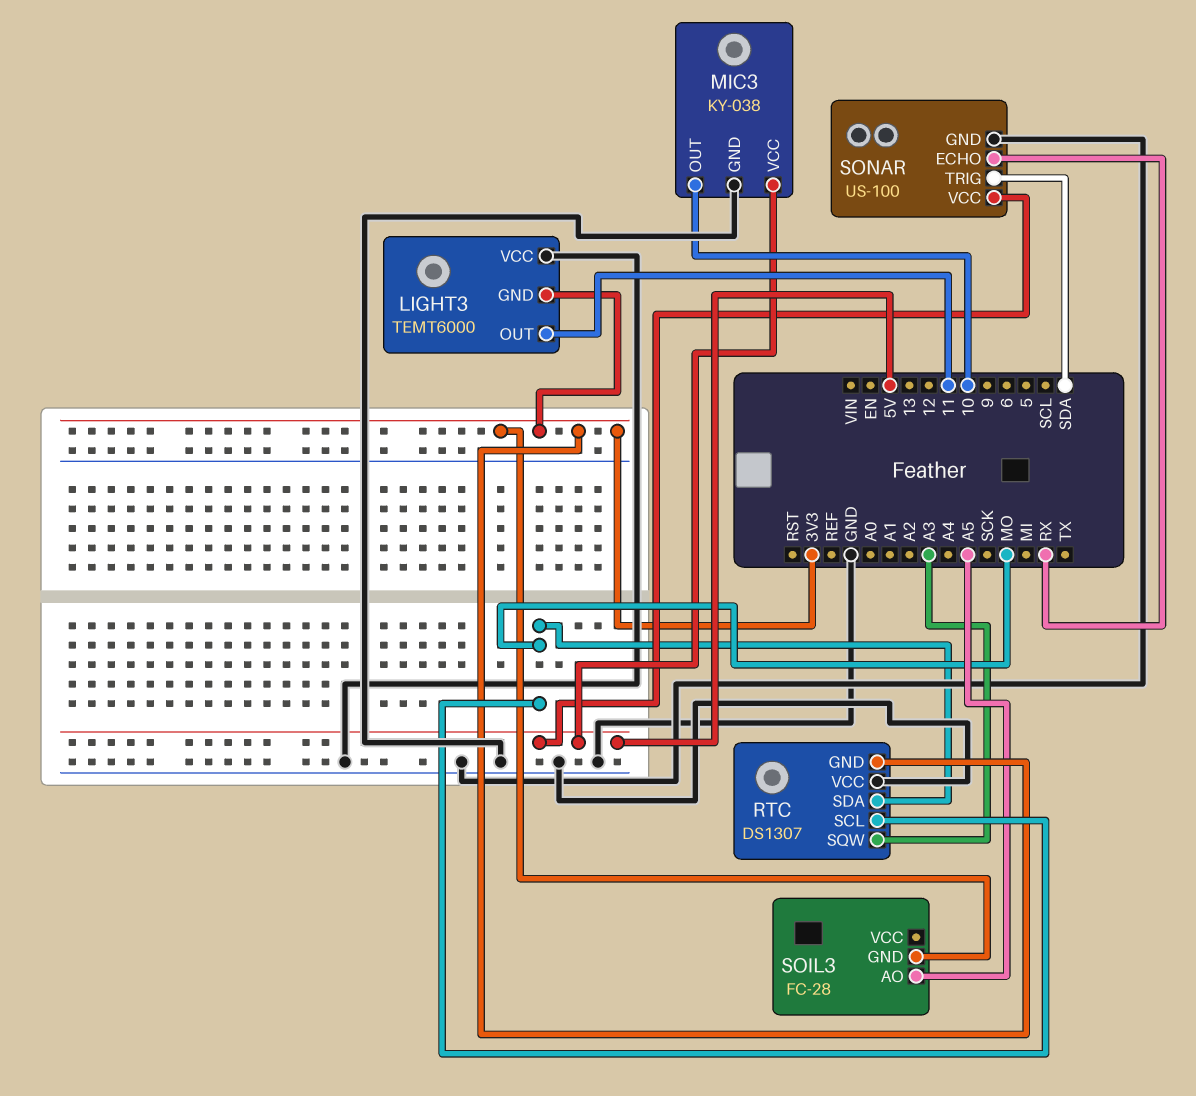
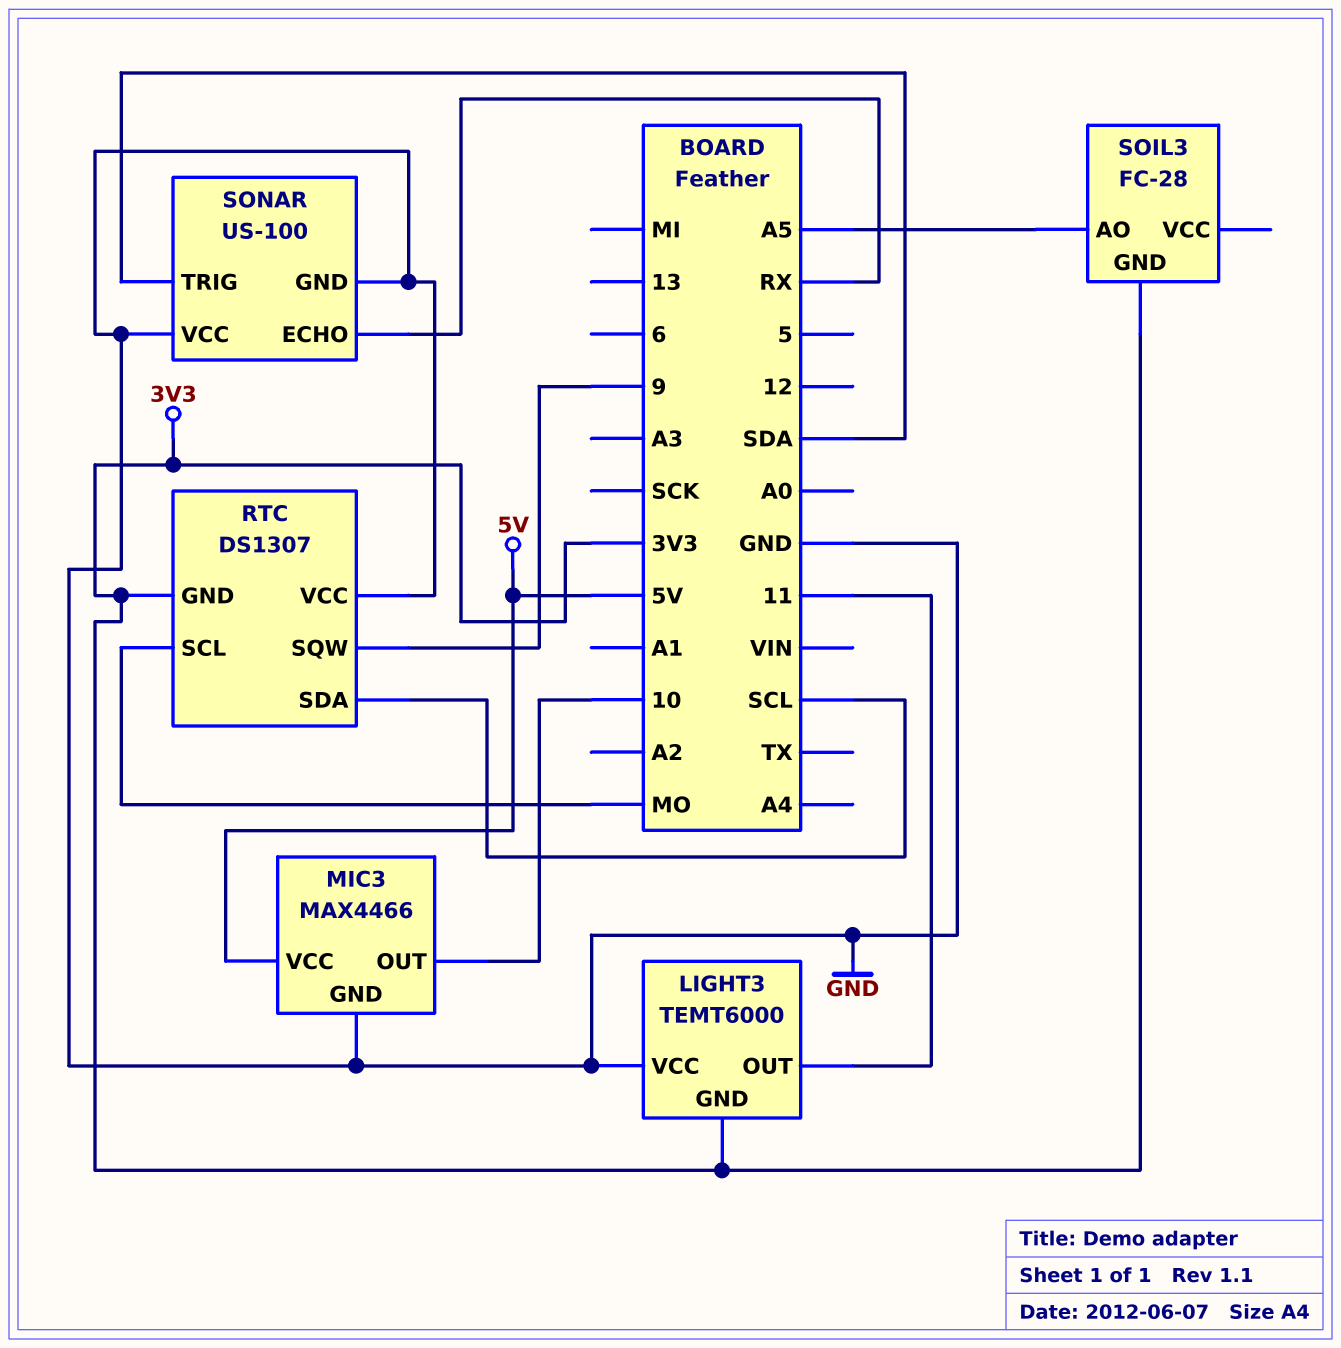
MIC3: KY-038 -> MAX4466
RTC pin SDA: MO -> SCL
RTC pin SQW: A3 -> 9
SONAR pin VCC: 5V -> GND

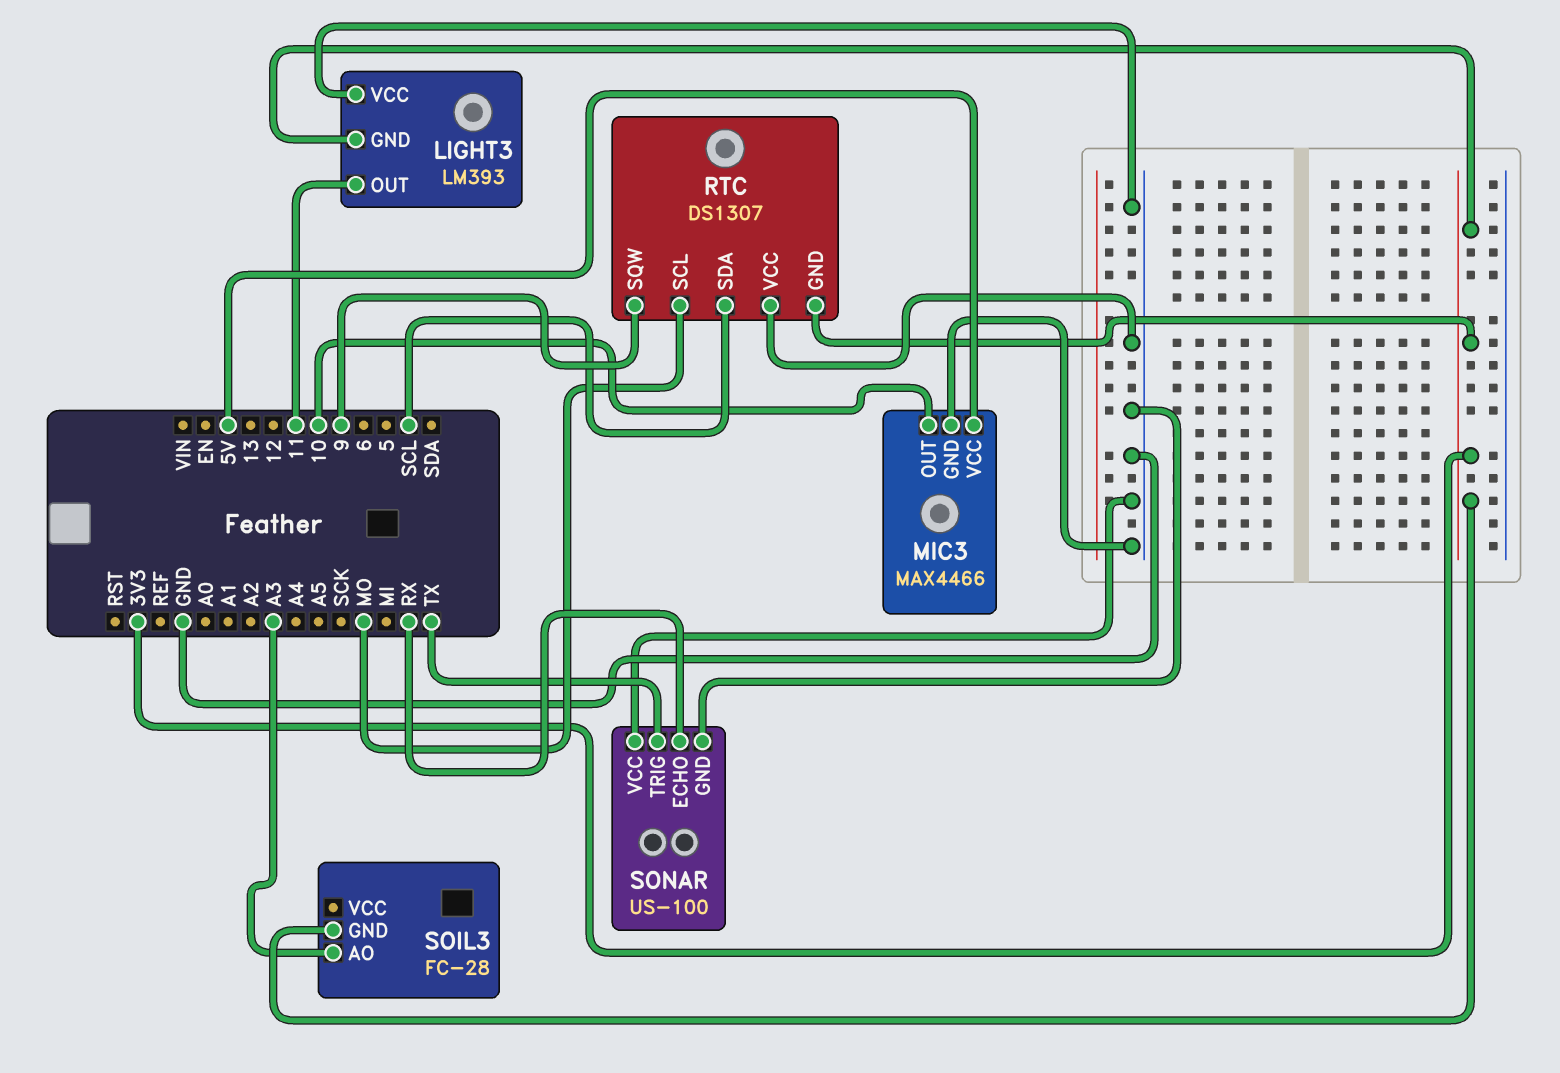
LIGHT3: TEMT6000 -> LM393
SOIL3 pin AO: A5 -> A3
SONAR pin TRIG: SDA -> TX

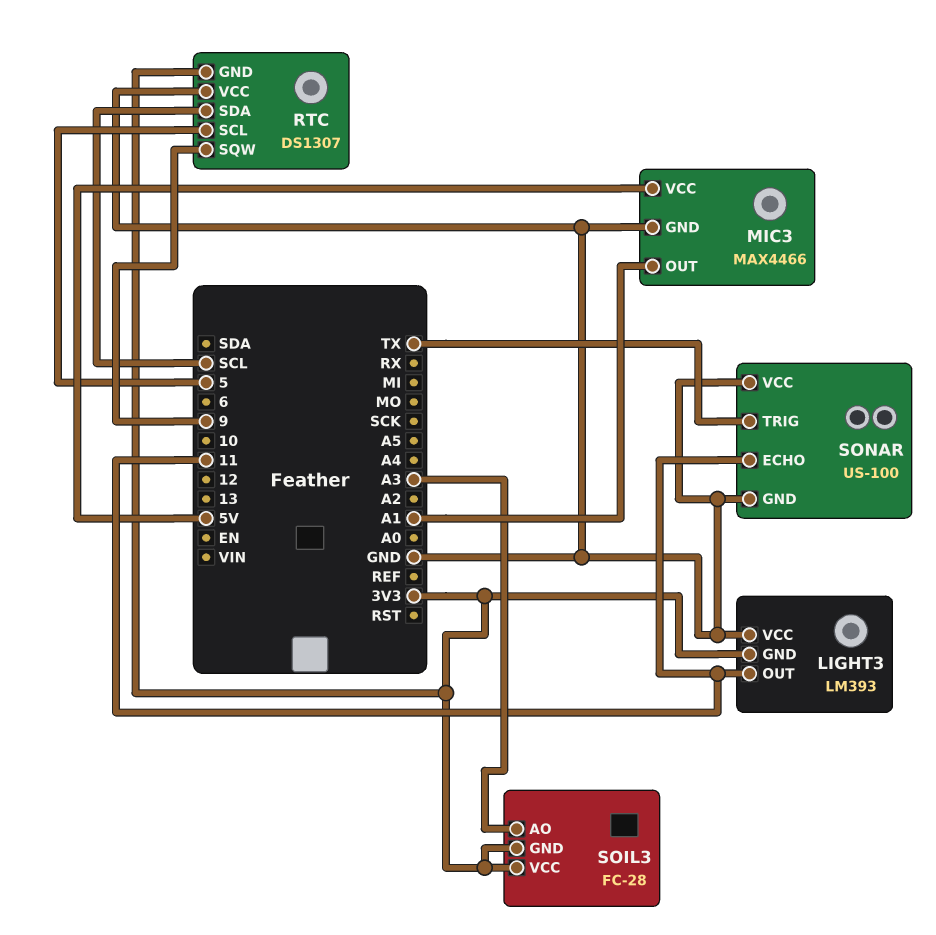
MIC3 pin OUT: 10 -> A1
RTC pin SCL: MO -> 5
SOIL3 pin VCC: none -> 3V3
SONAR pin ECHO: RX -> 11

